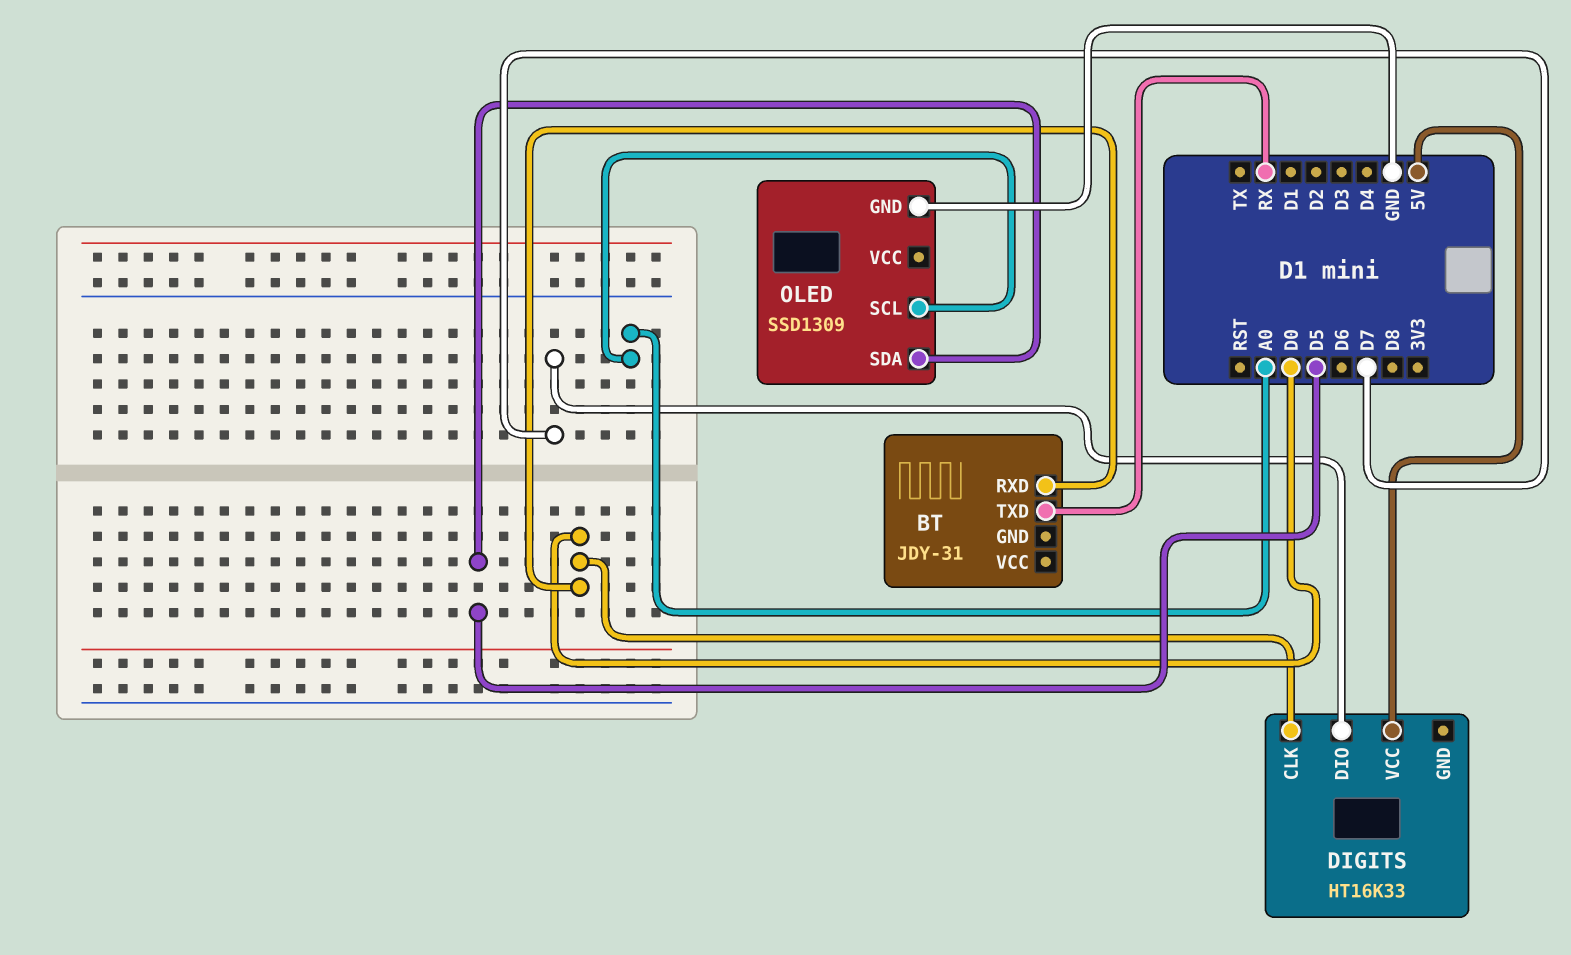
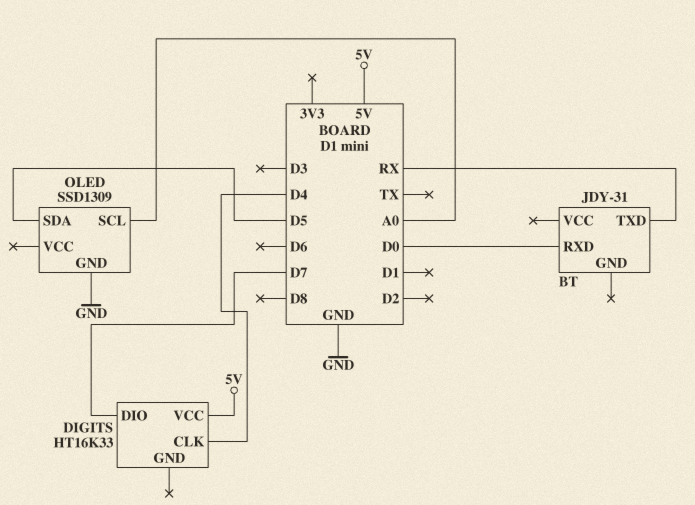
DIGITS pin CLK: D0 -> D4

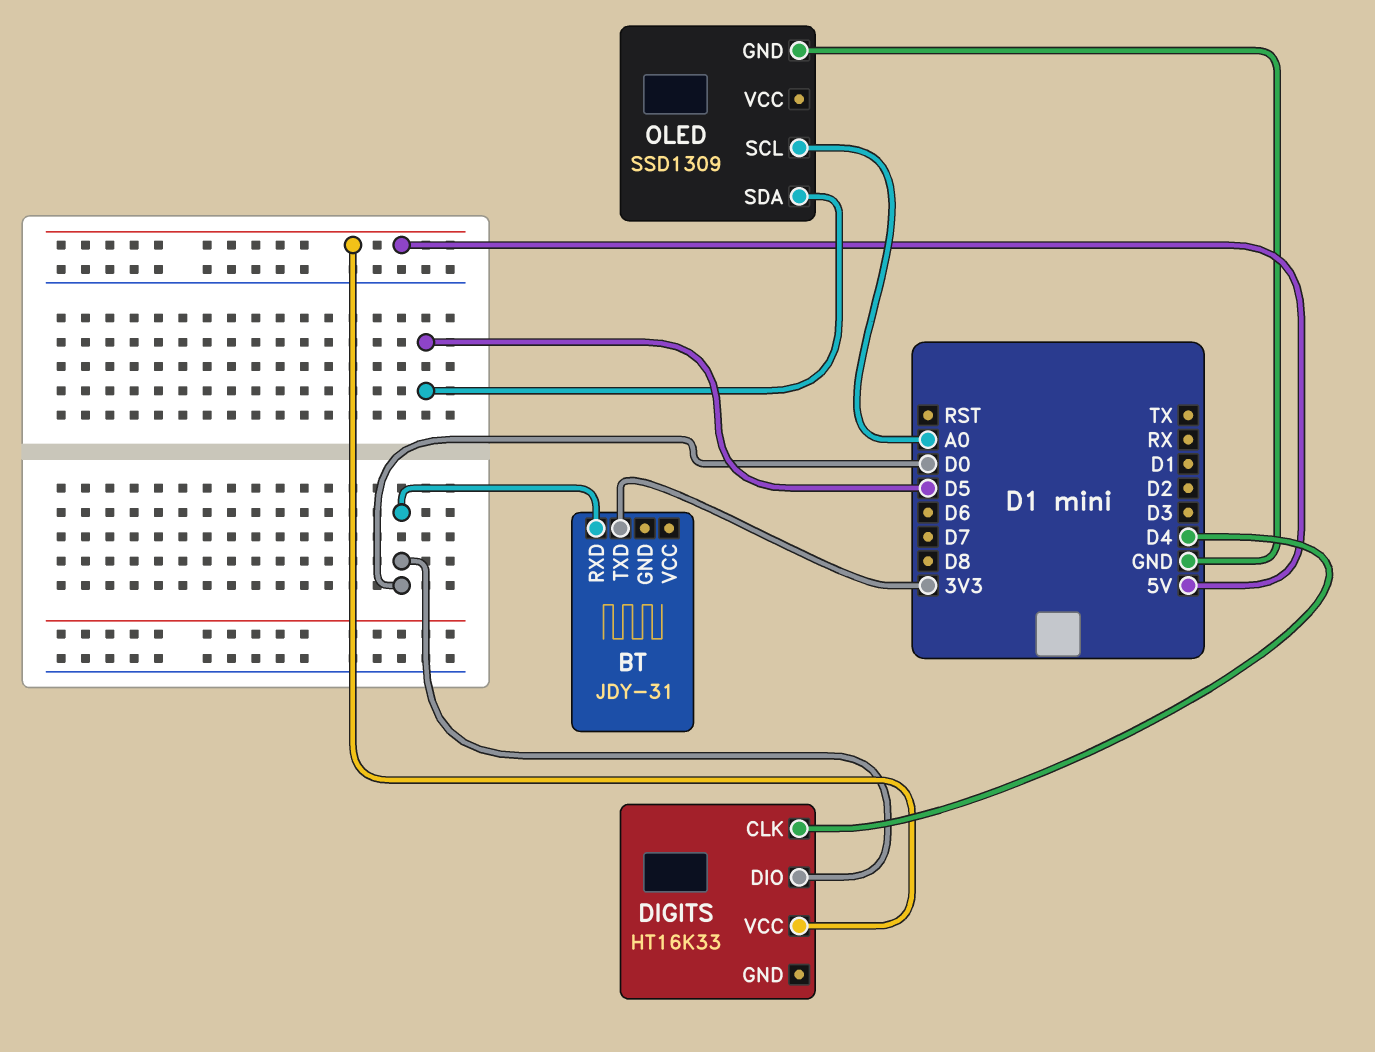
BT pin TXD: RX -> 3V3
DIGITS pin DIO: D7 -> D0

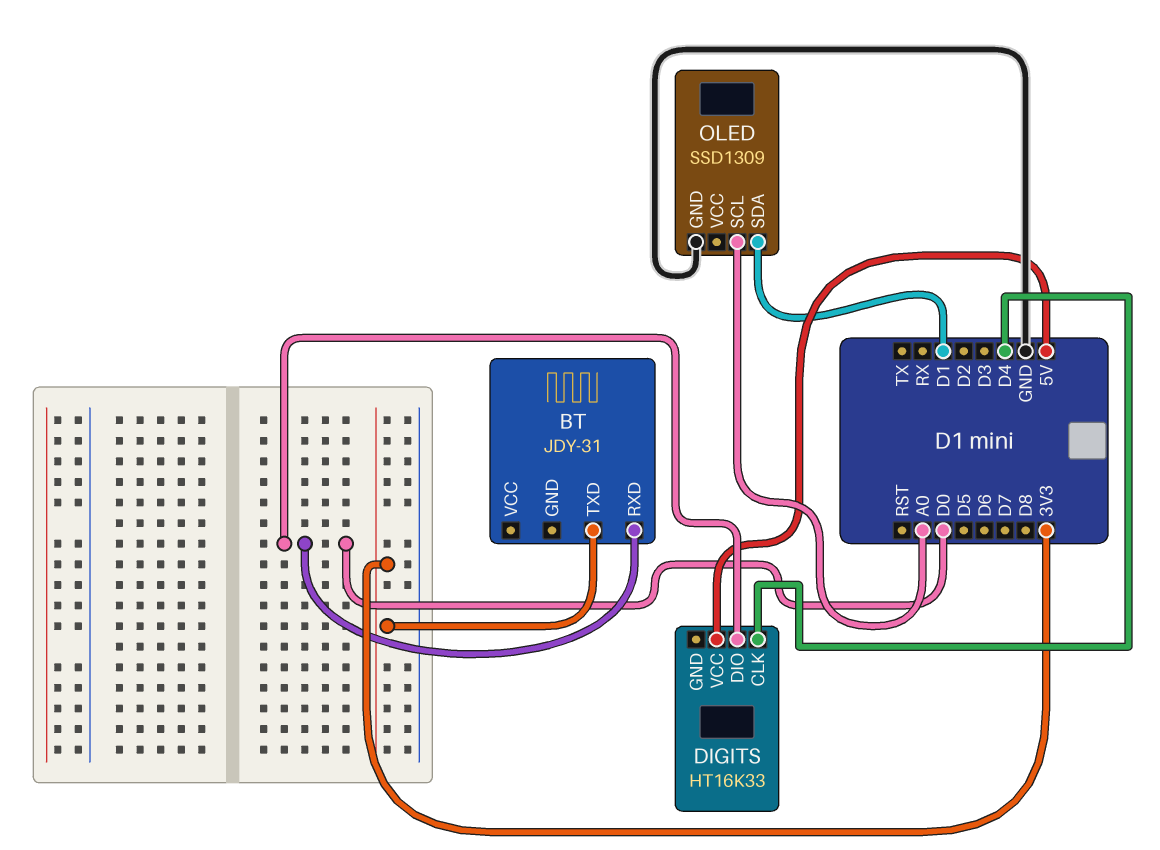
OLED pin SDA: D5 -> D1

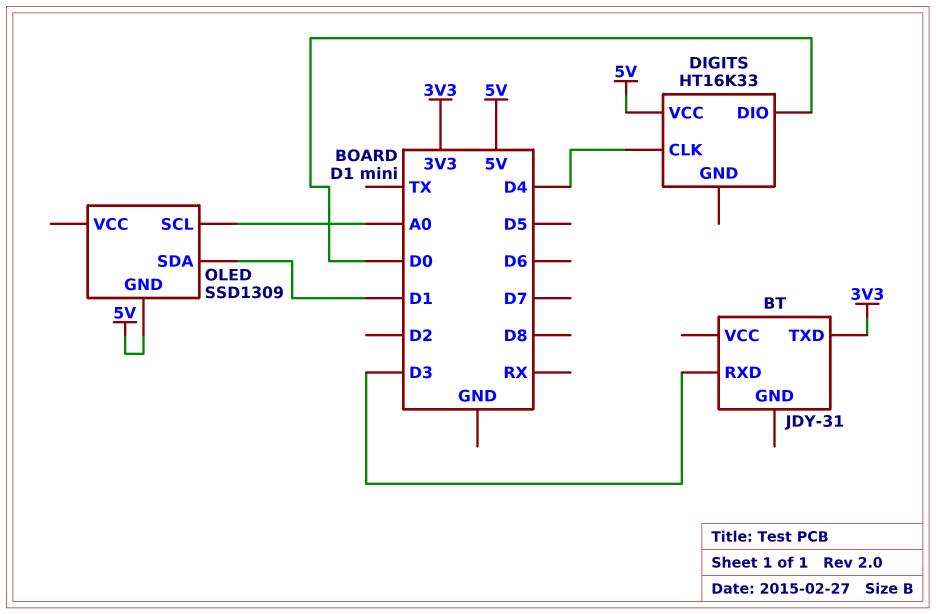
BT pin RXD: D0 -> D3
OLED pin GND: GND -> 5V

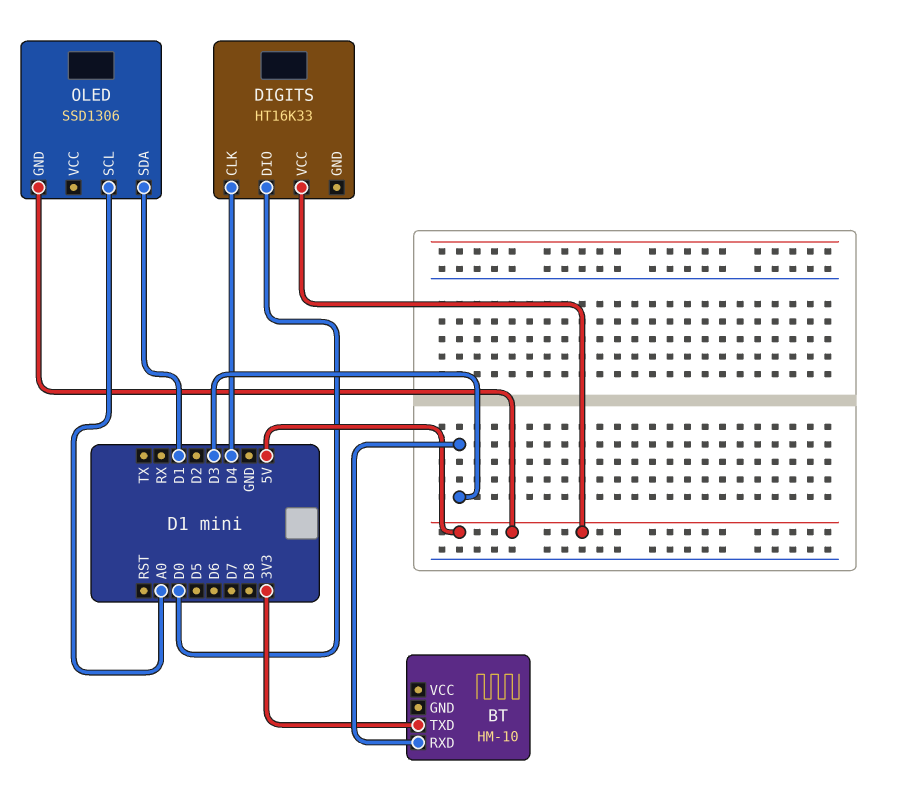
BT: JDY-31 -> HM-10
OLED: SSD1309 -> SSD1306

